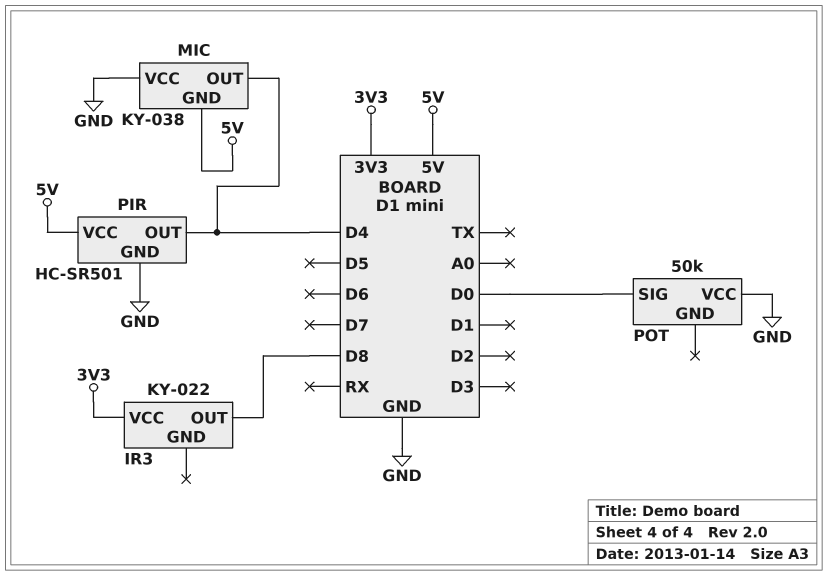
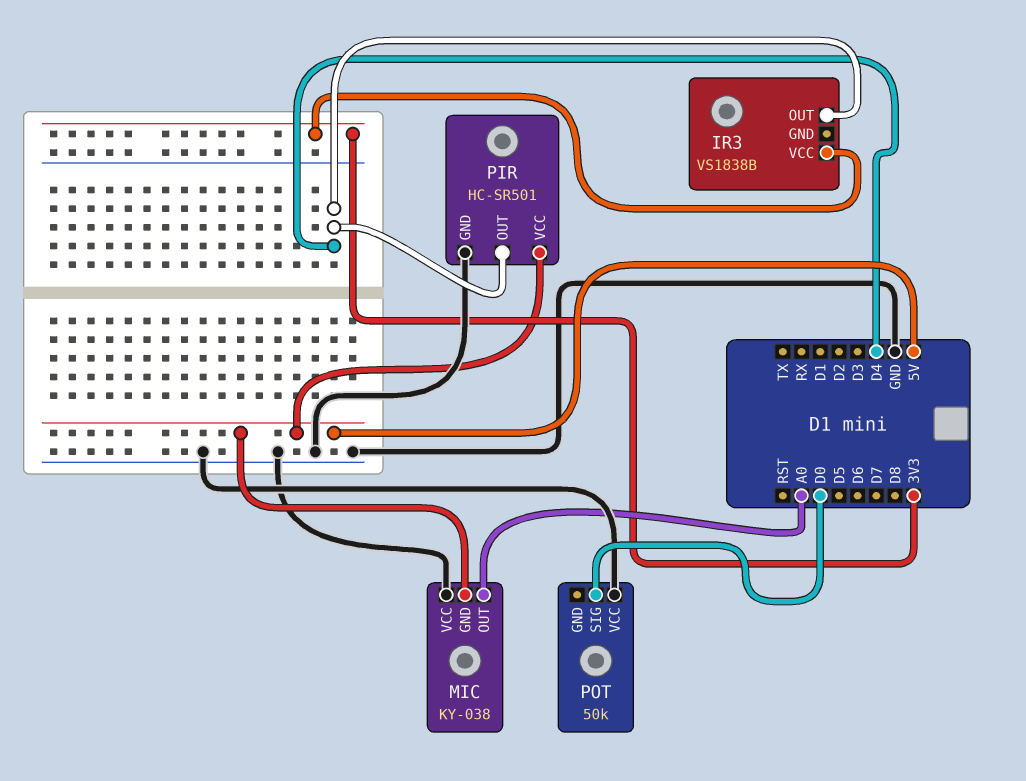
IR3: KY-022 -> VS1838B
IR3 pin OUT: D8 -> D4
MIC pin OUT: D4 -> A0

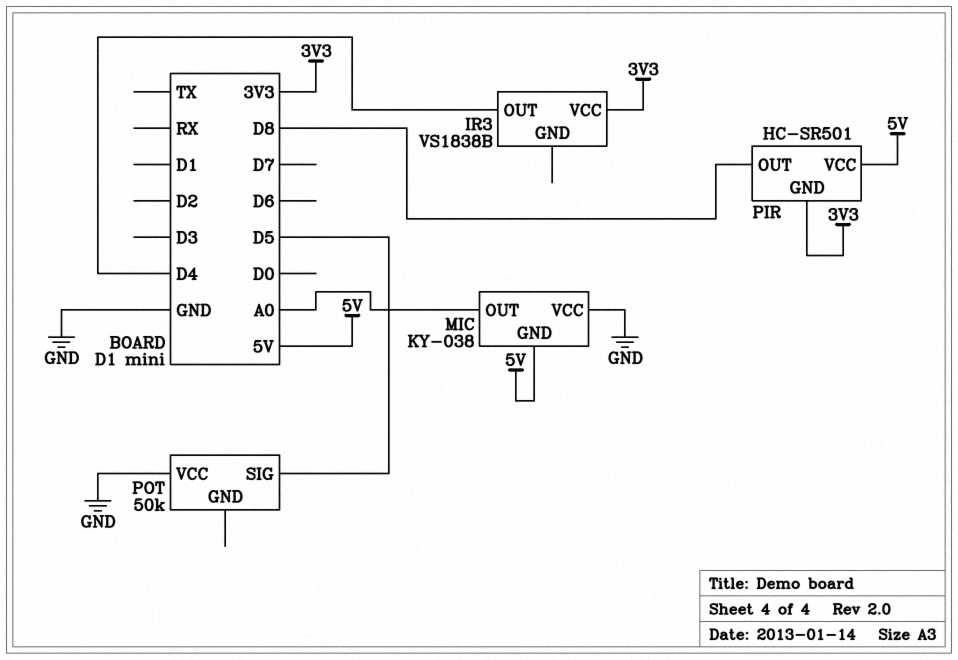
PIR pin GND: GND -> 3V3
PIR pin OUT: D4 -> D8
POT pin SIG: D0 -> D5

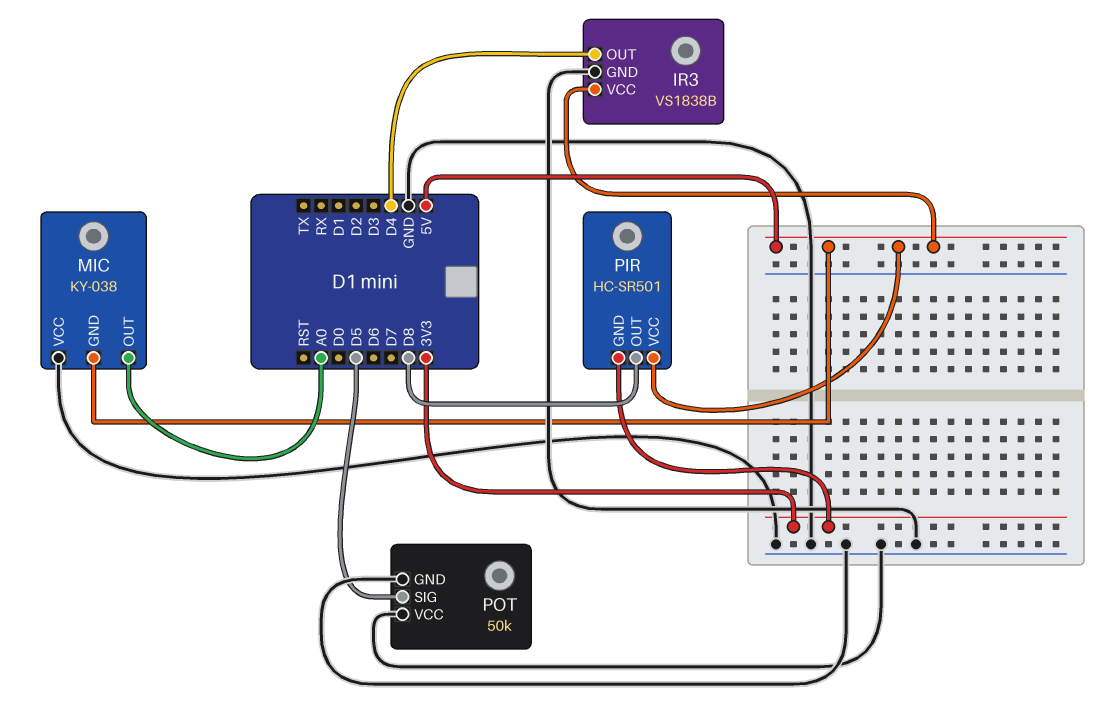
IR3 pin GND: none -> GND
IR3 pin VCC: 3V3 -> 5V
POT pin GND: none -> GND

